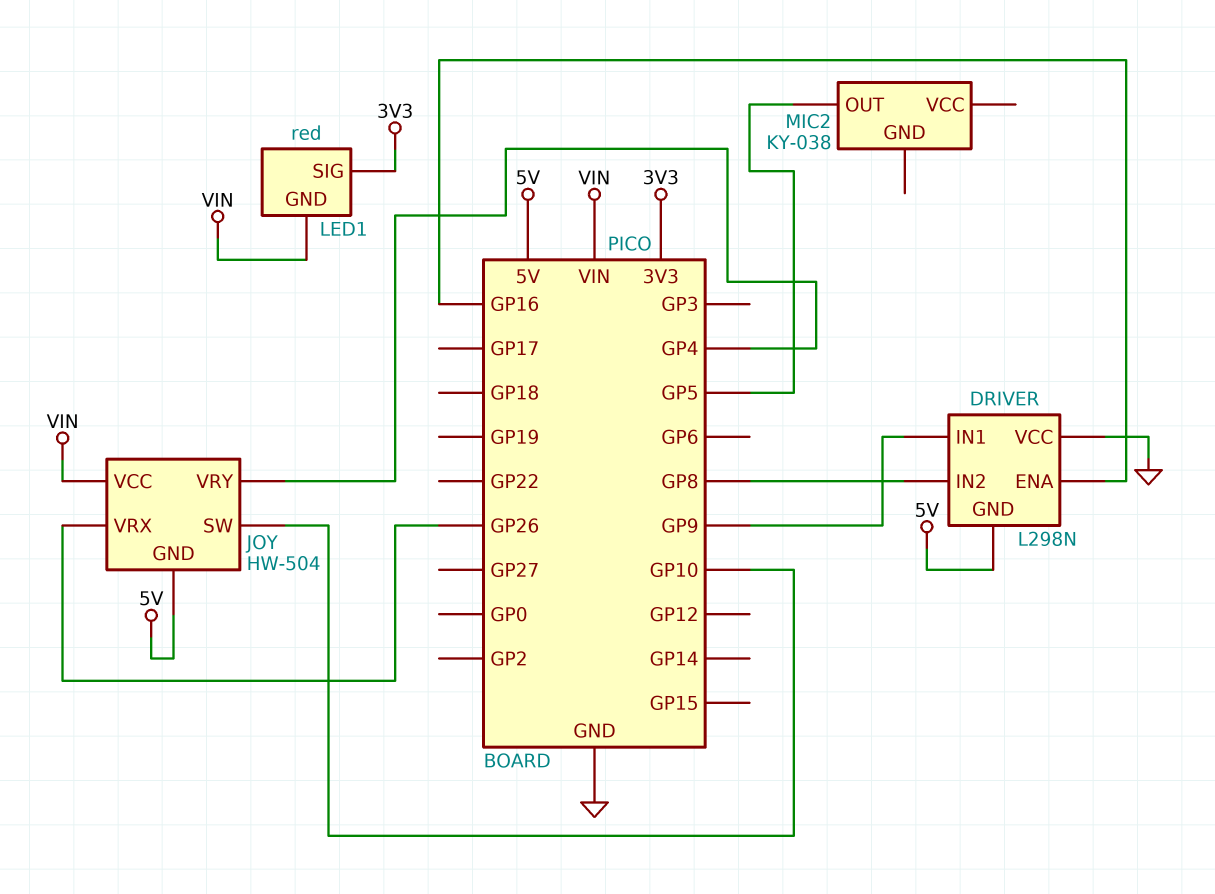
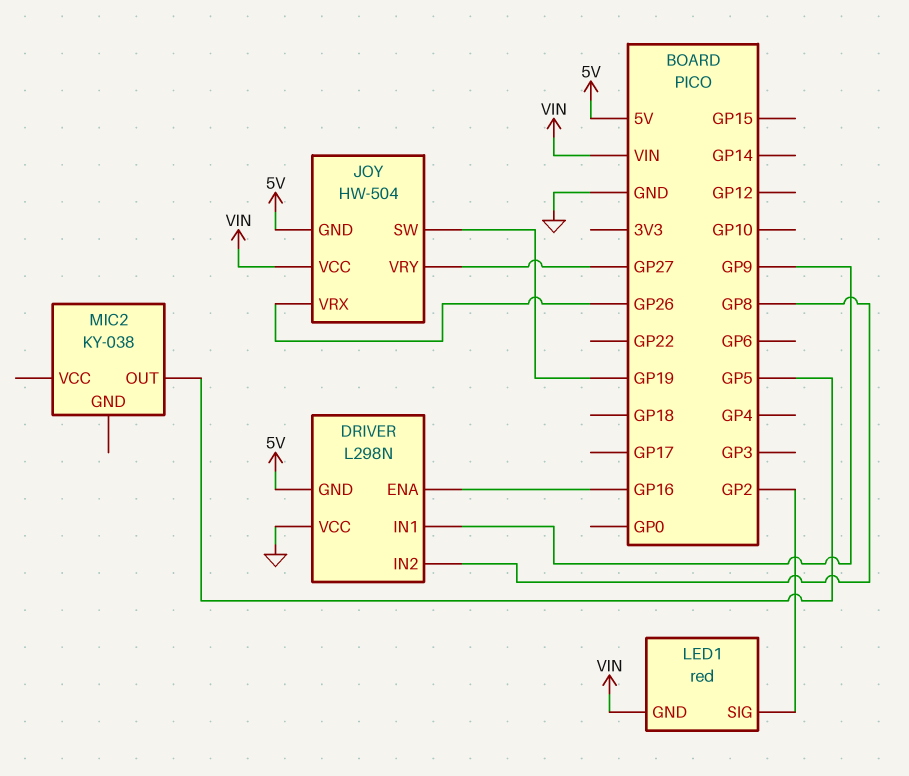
JOY pin SW: GP10 -> GP19
JOY pin VRY: GP4 -> GP27
LED1 pin SIG: 3V3 -> GP2

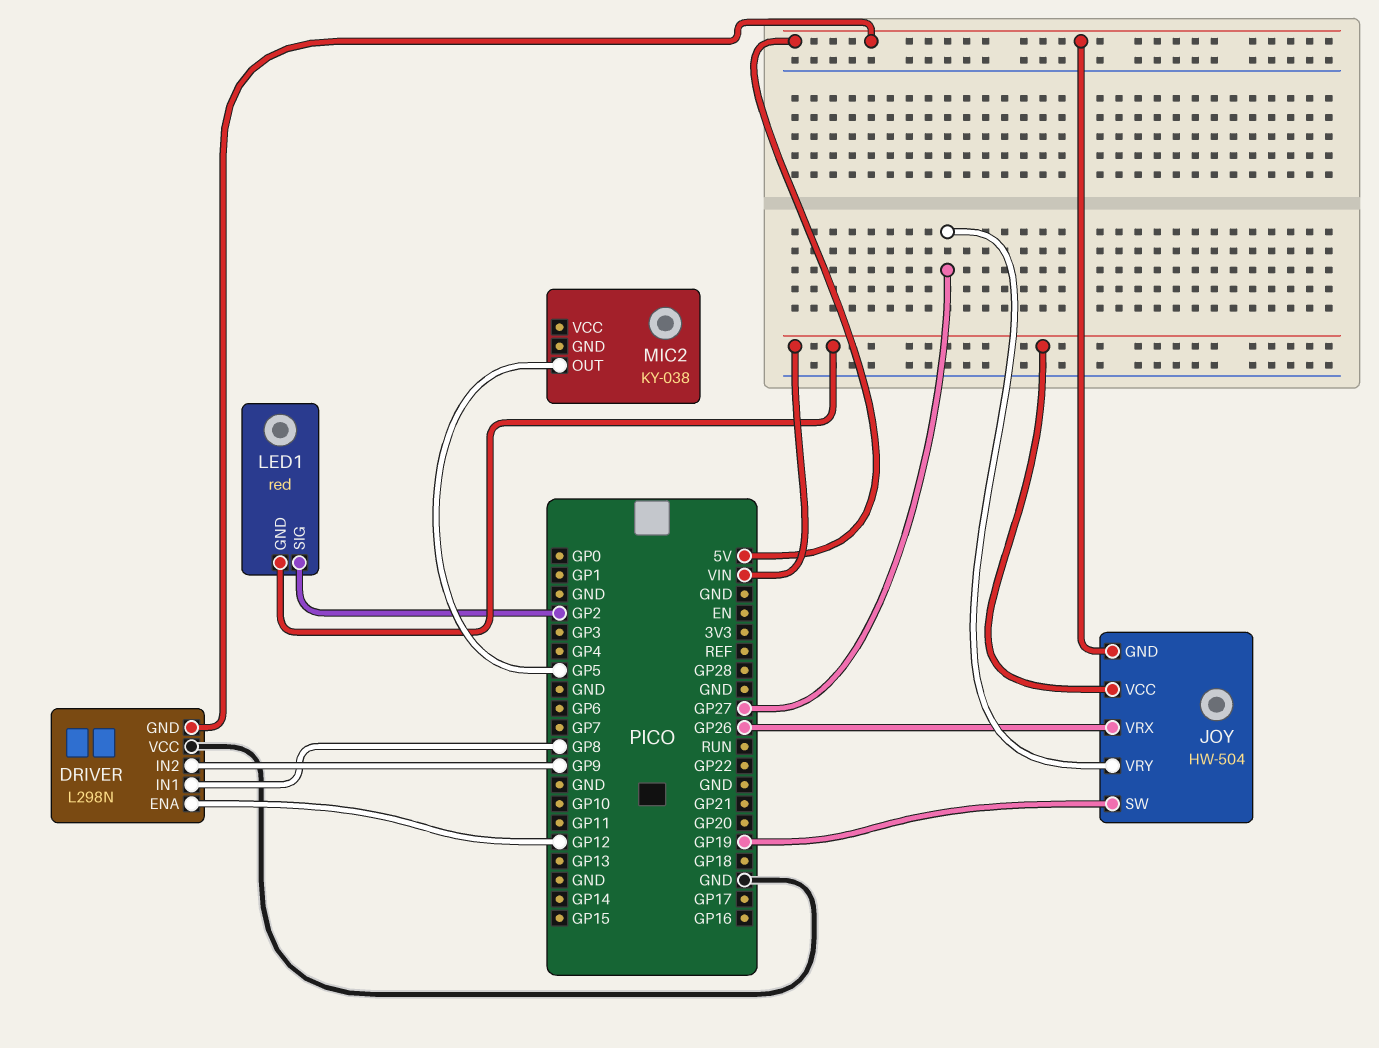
DRIVER pin ENA: GP16 -> GP12
DRIVER pin IN1: GP9 -> GP8
DRIVER pin IN2: GP8 -> GP9

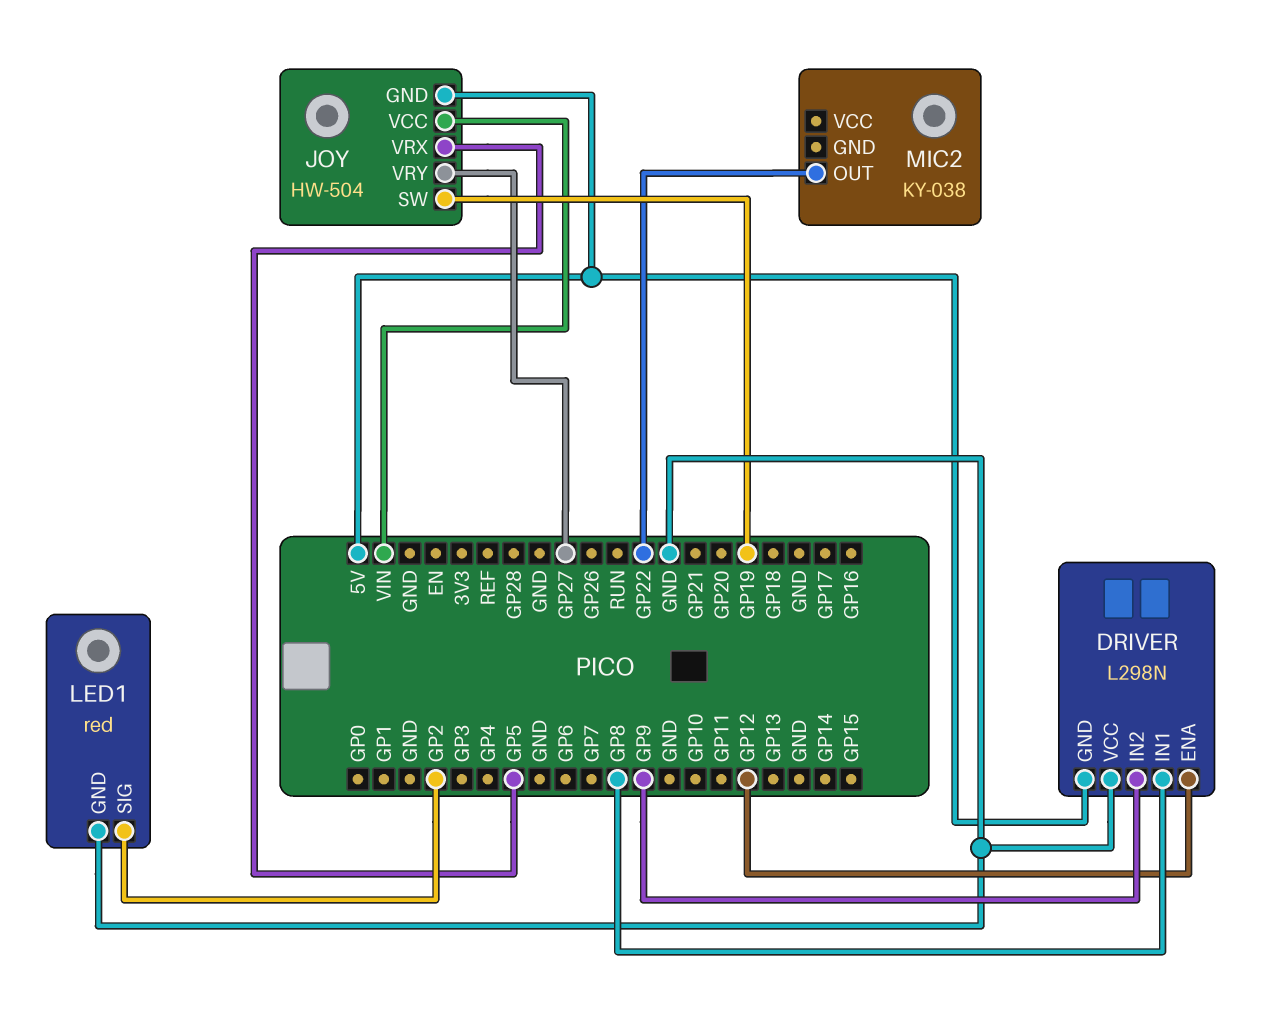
JOY pin VRX: GP26 -> GP5
LED1 pin GND: VIN -> GND
MIC2 pin OUT: GP5 -> GP22

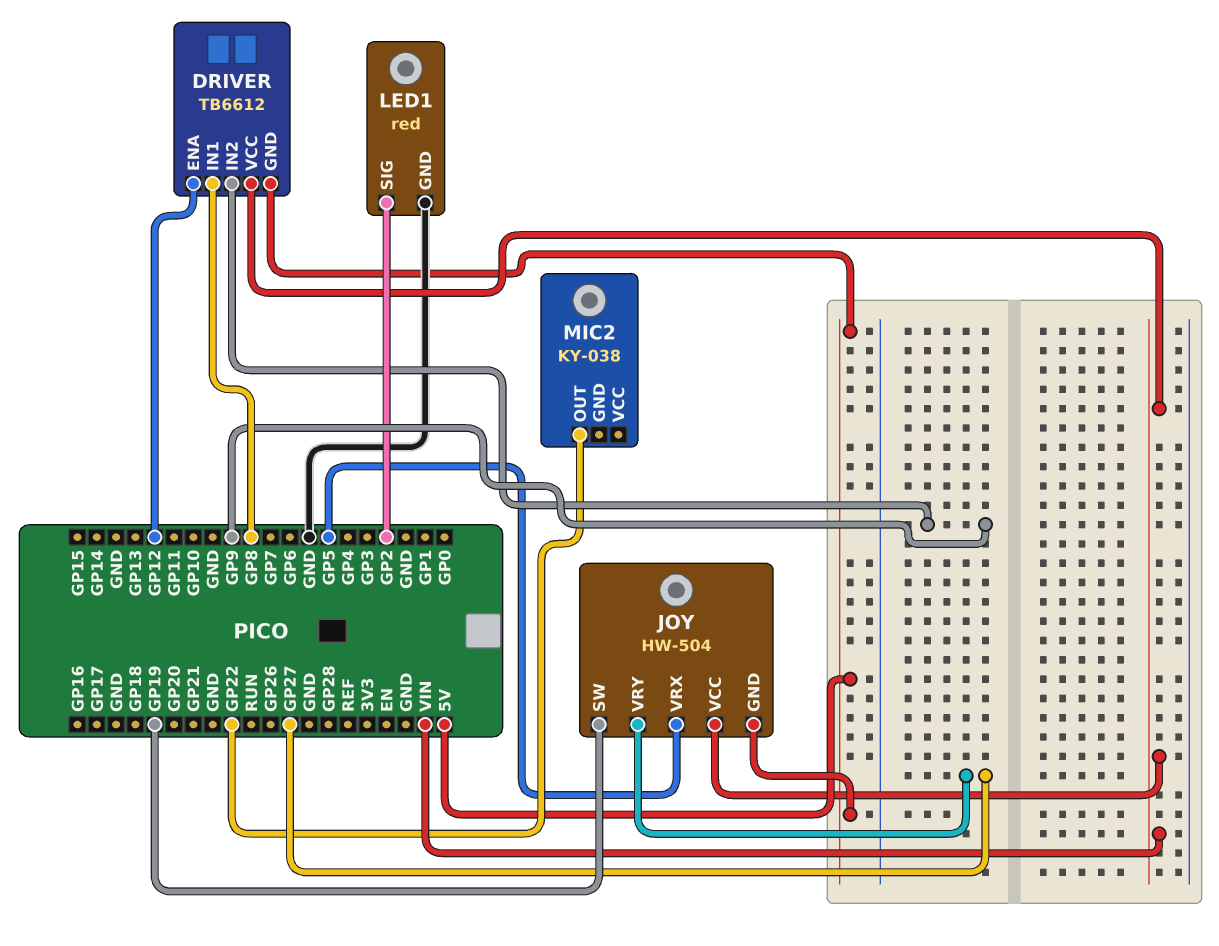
DRIVER: L298N -> TB6612
DRIVER pin VCC: GND -> VIN

